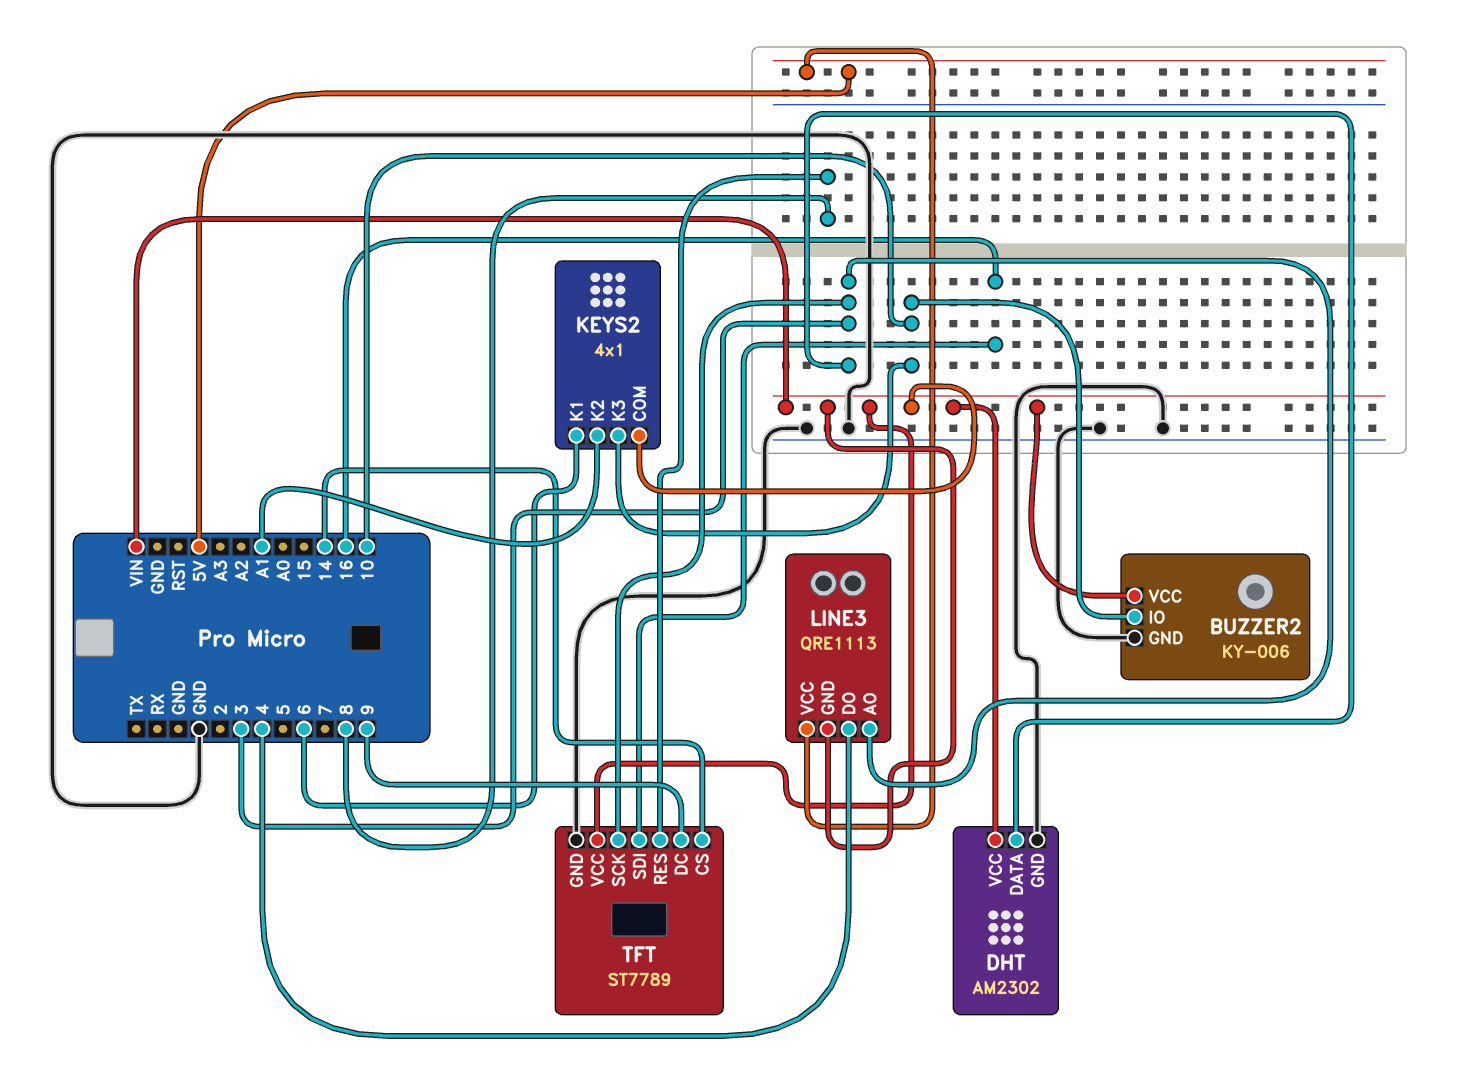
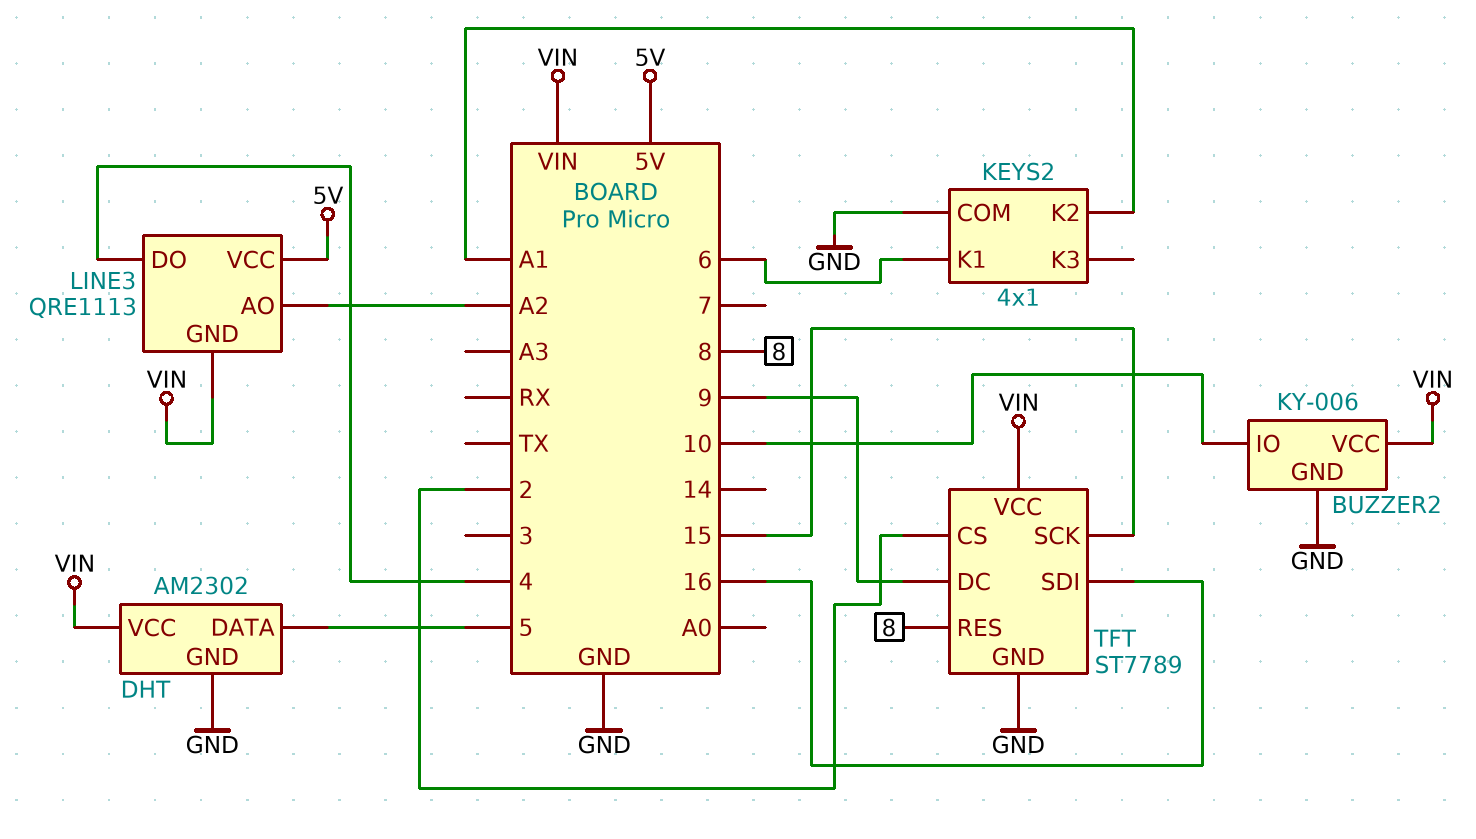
DHT pin DATA: 3 -> 5
KEYS2 pin COM: VIN -> GND
KEYS2 pin K3: 10 -> none
LINE3 pin AO: 3 -> A2
TFT pin CS: 14 -> 2
TFT pin SCK: 3 -> 15

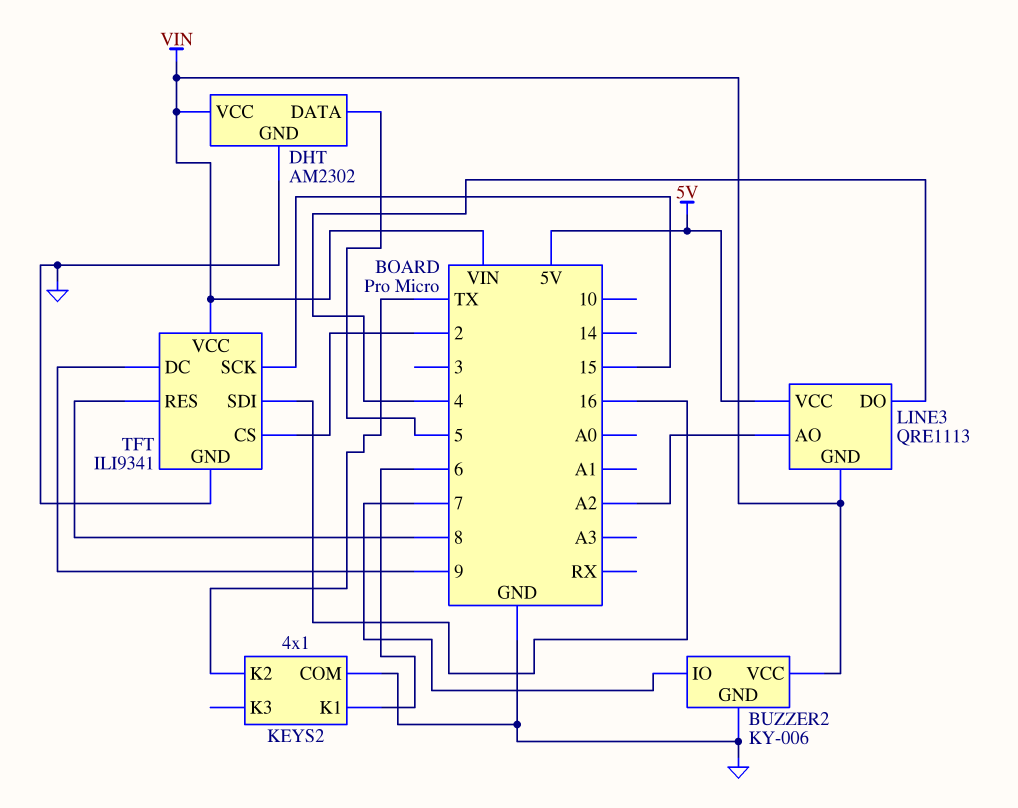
BUZZER2 pin IO: 10 -> 7
KEYS2 pin K2: A1 -> TX
TFT: ST7789 -> ILI9341

